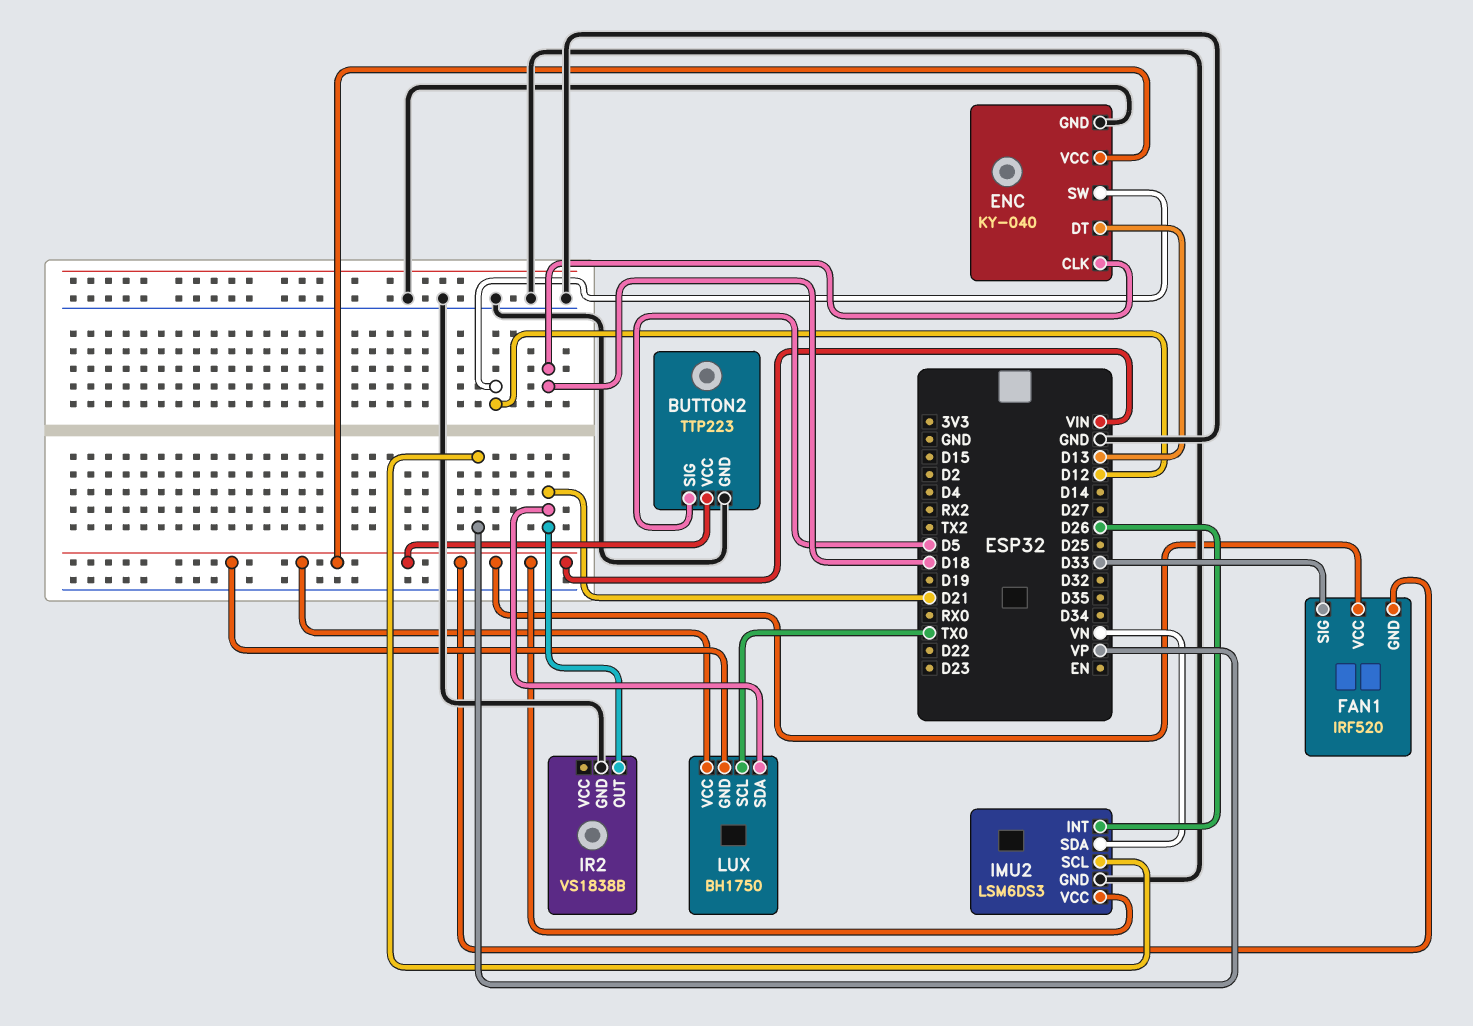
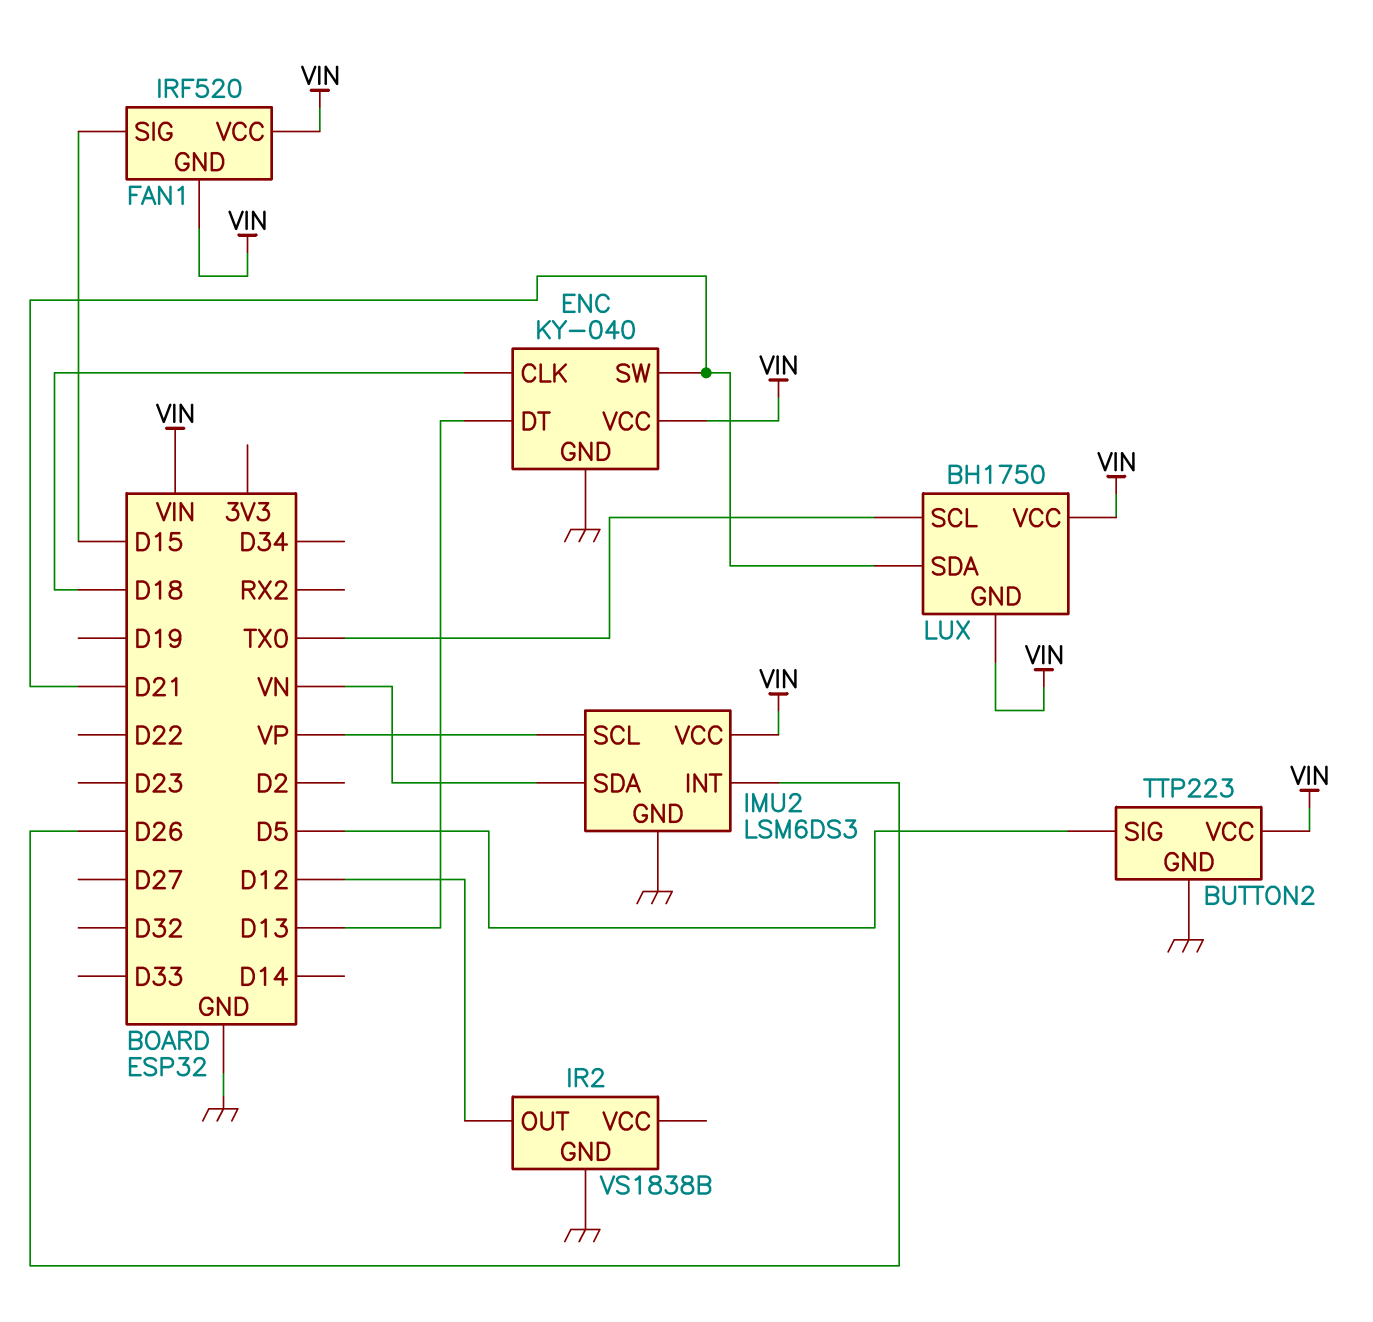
ENC pin SW: D12 -> D21
FAN1 pin SIG: D33 -> D15
IR2 pin OUT: D21 -> D12

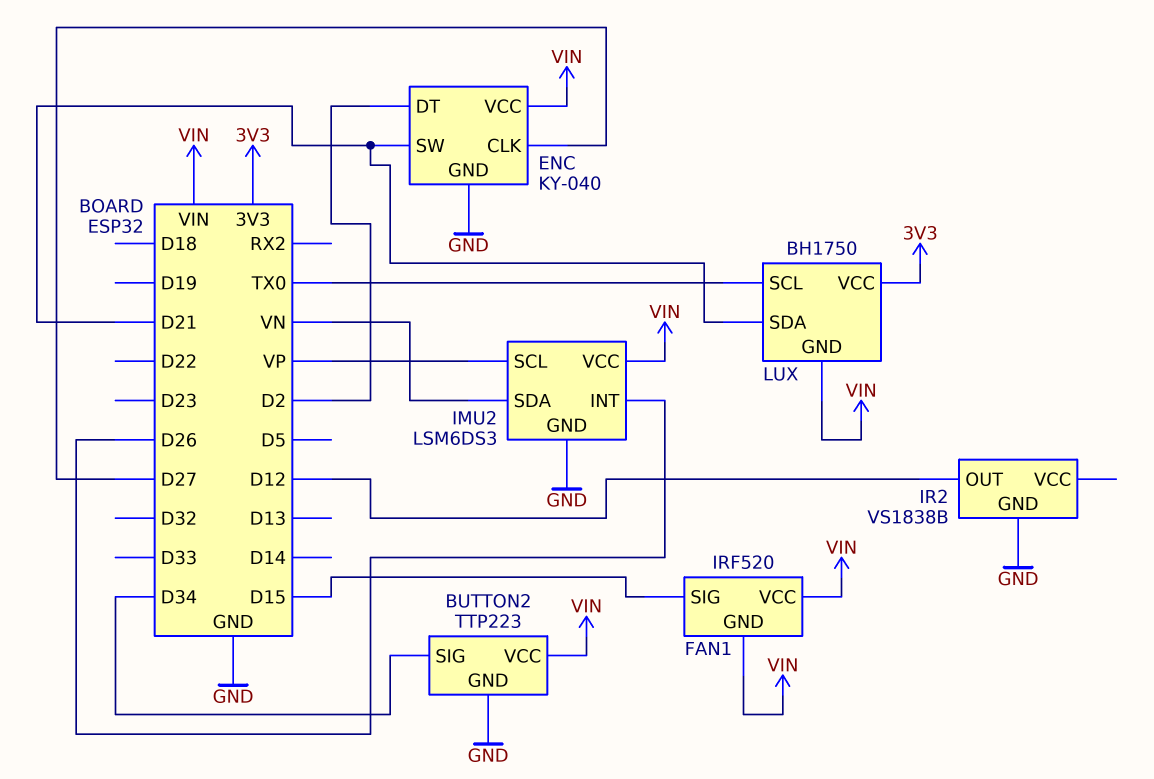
BUTTON2 pin SIG: D5 -> D34
ENC pin CLK: D18 -> D27
ENC pin DT: D13 -> D2
LUX pin VCC: VIN -> 3V3

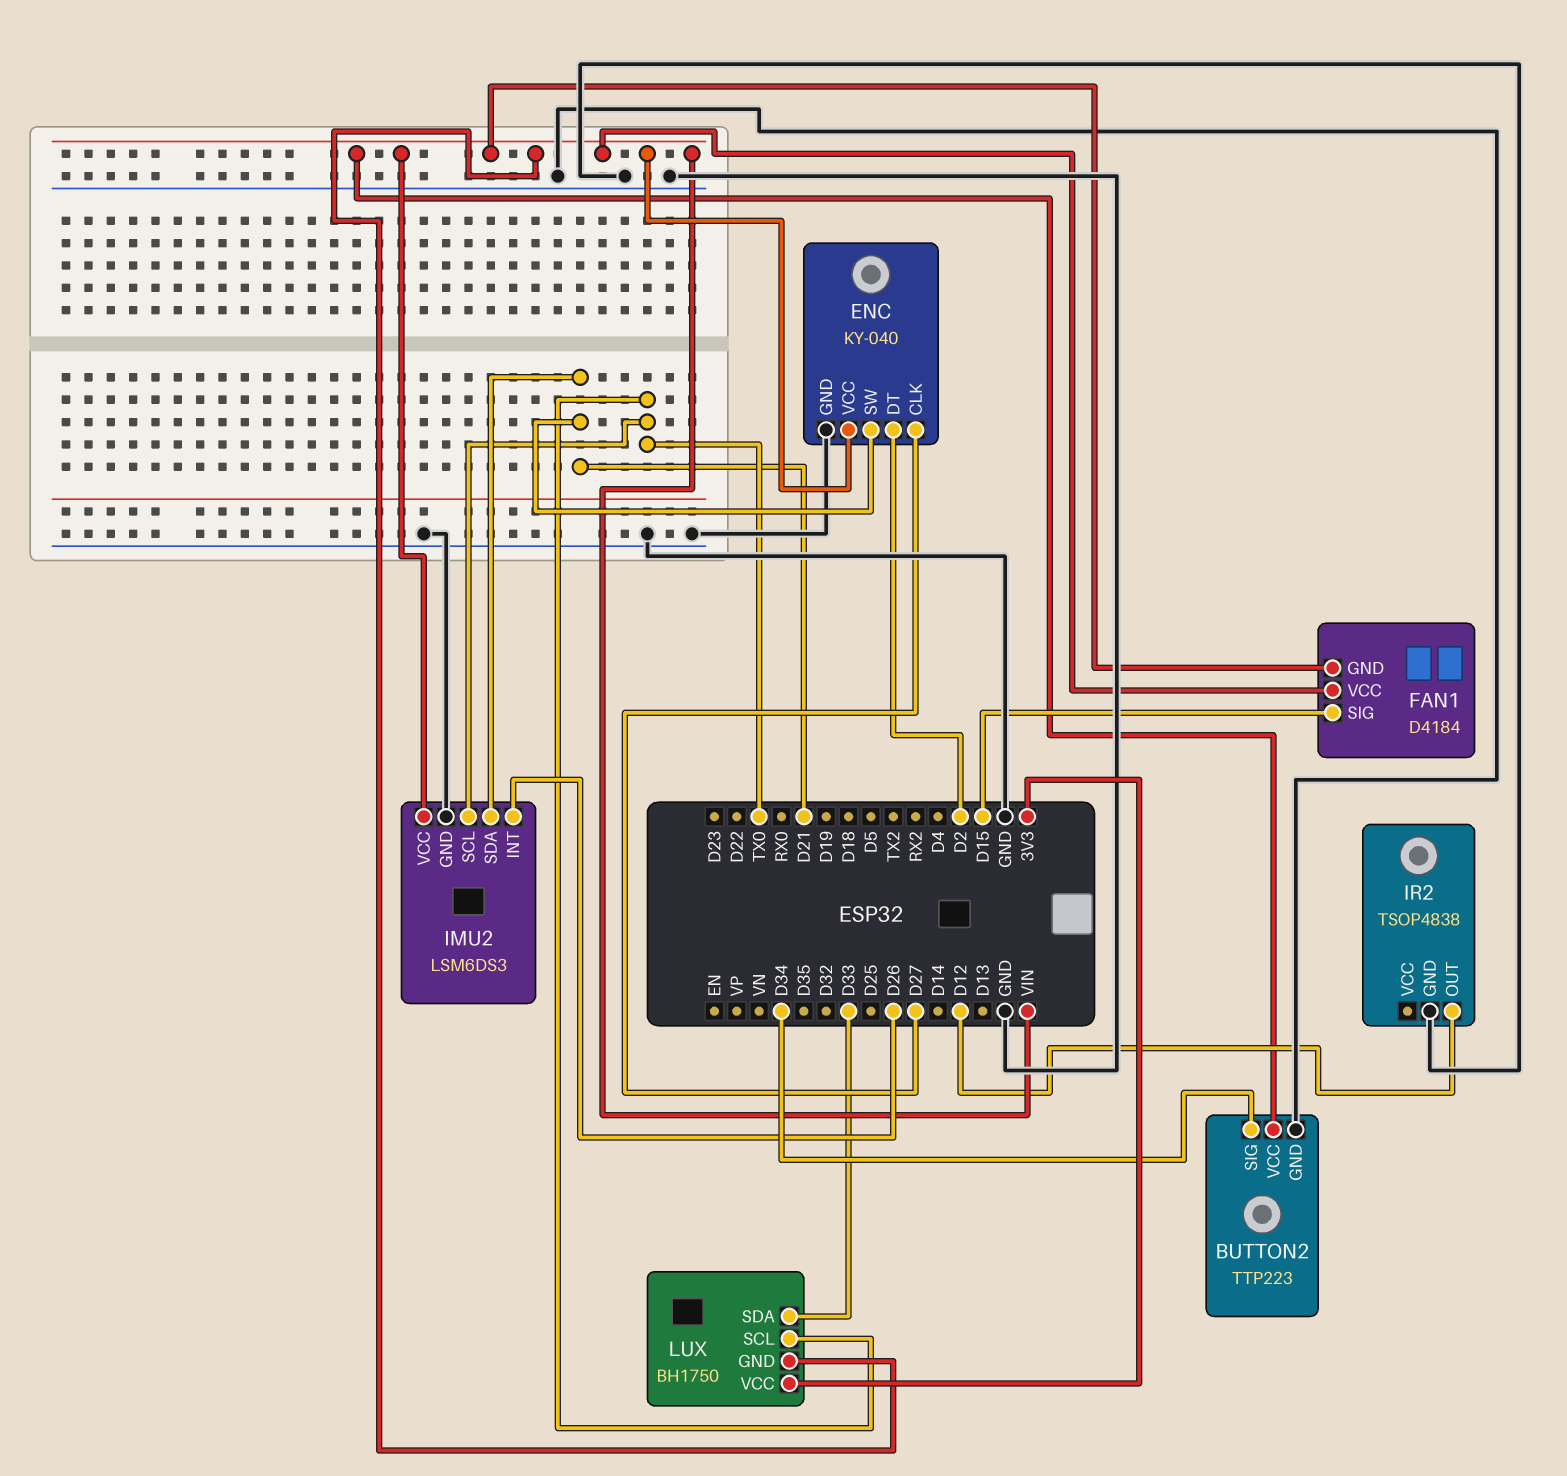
FAN1: IRF520 -> D4184
IMU2 pin SCL: VP -> TX0
IMU2 pin SDA: VN -> D21
IR2: VS1838B -> TSOP4838
LUX pin SDA: D21 -> D33

